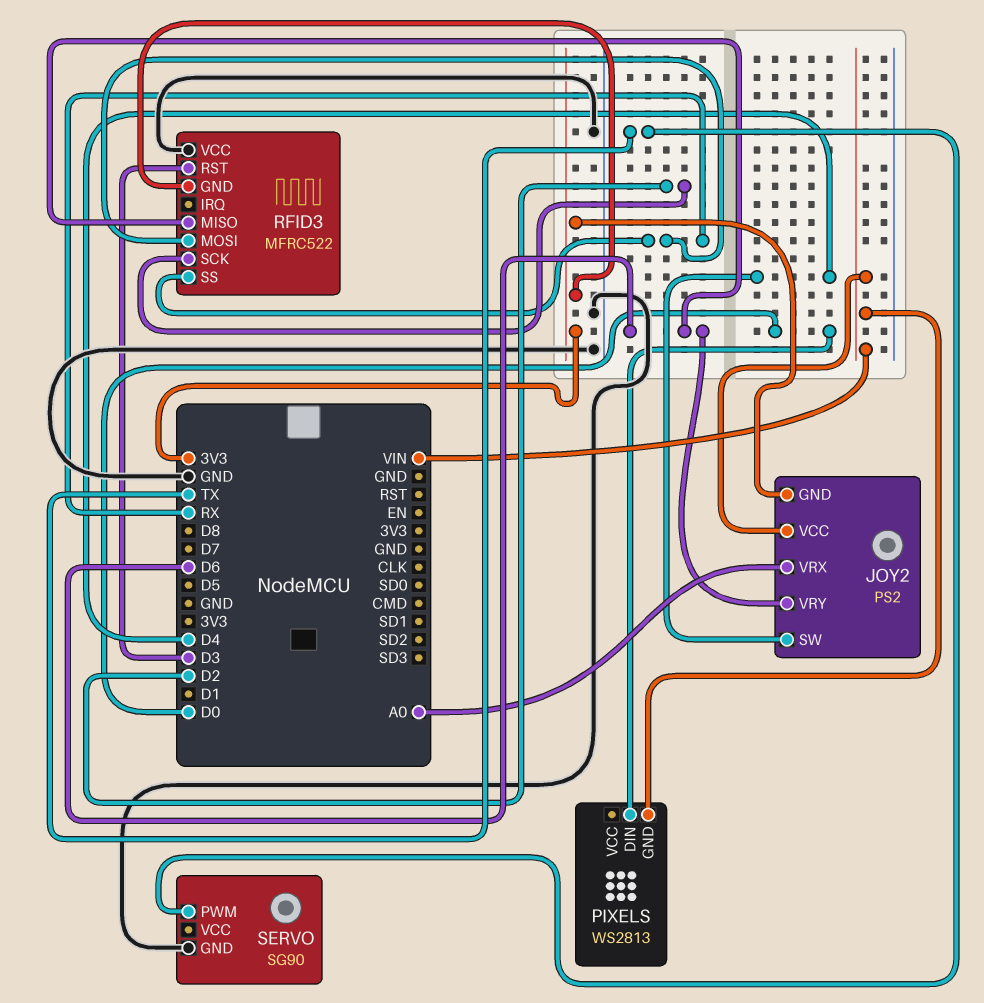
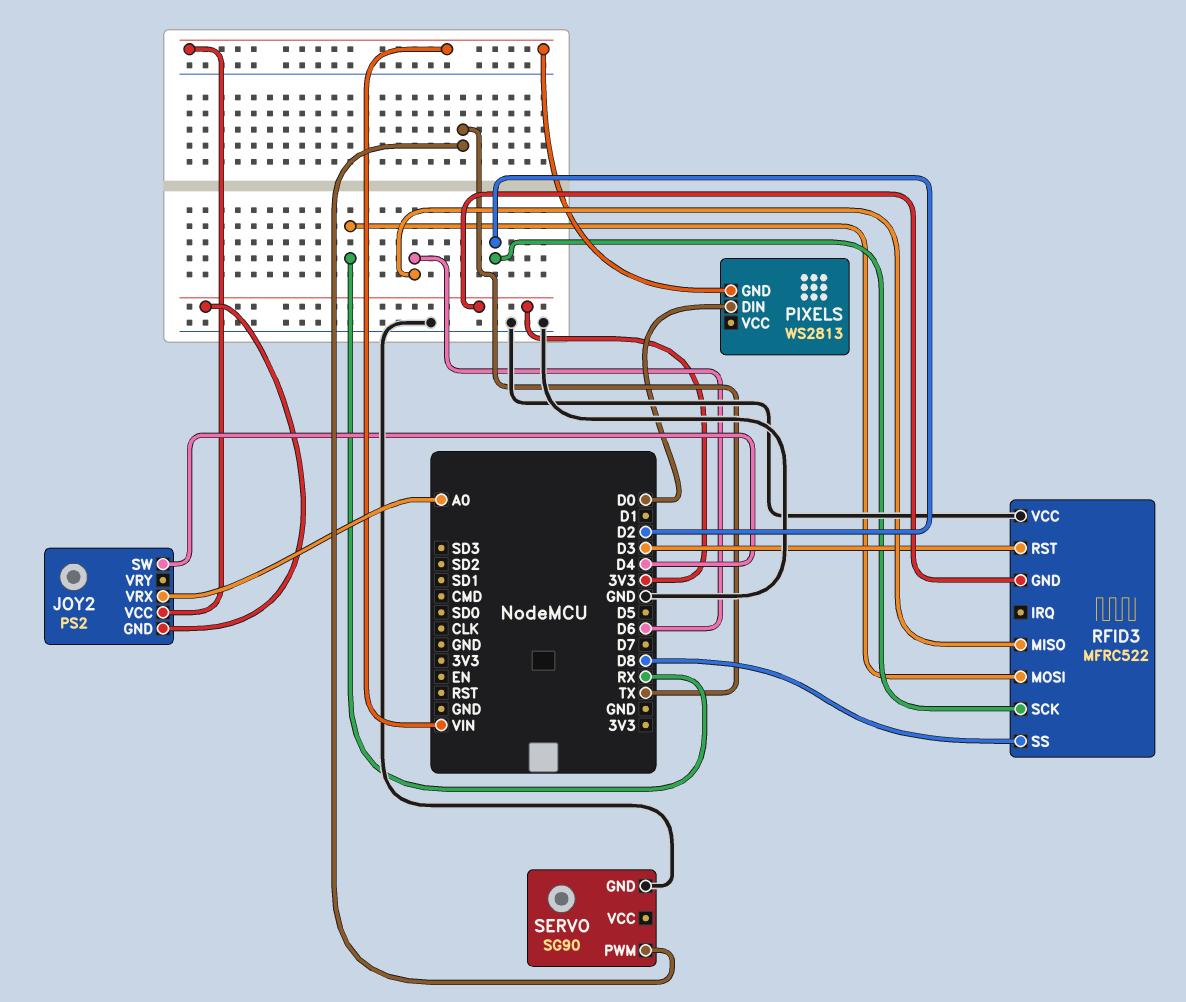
JOY2 pin VRY: D6 -> none
RFID3 pin SS: RX -> D8

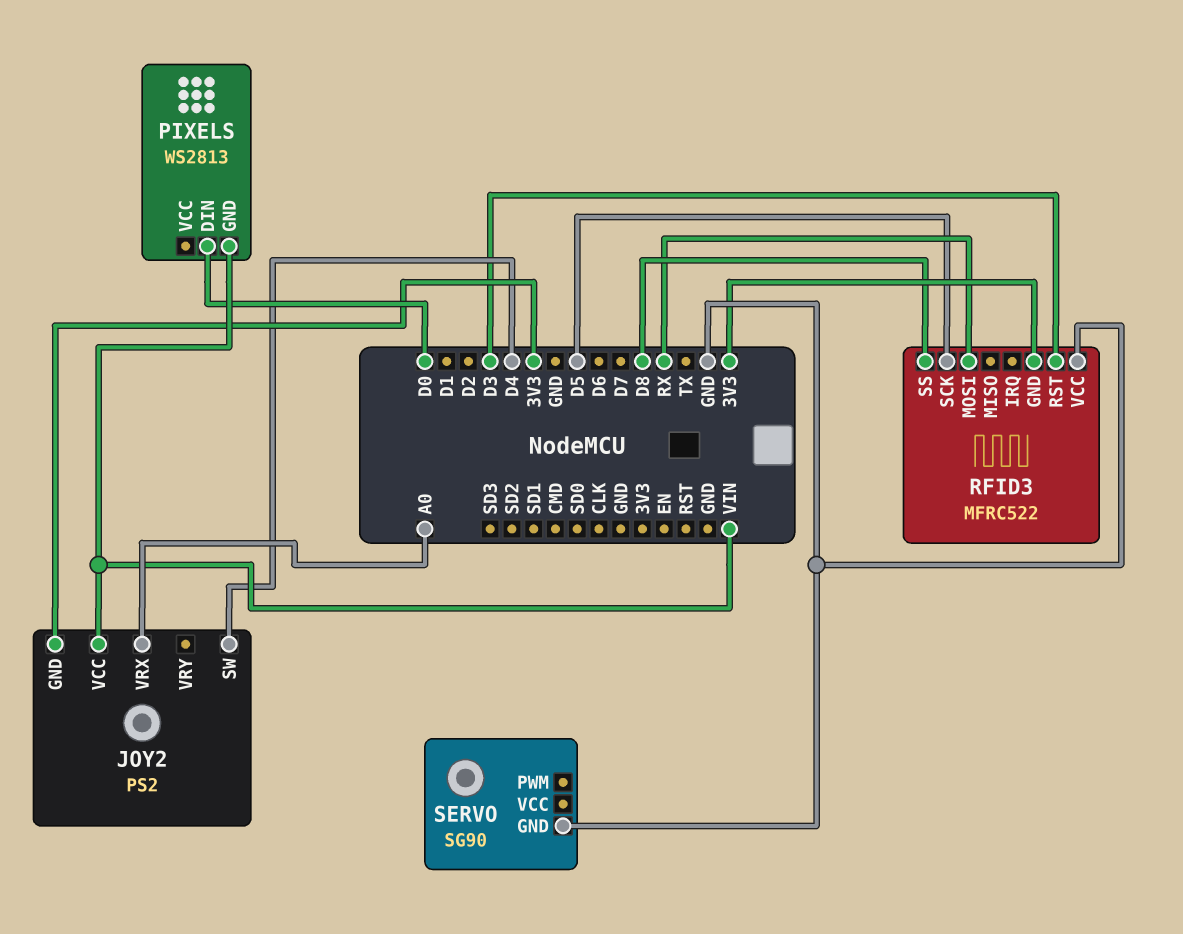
RFID3 pin MISO: D6 -> none
RFID3 pin SCK: D2 -> D5
SERVO pin PWM: TX -> none

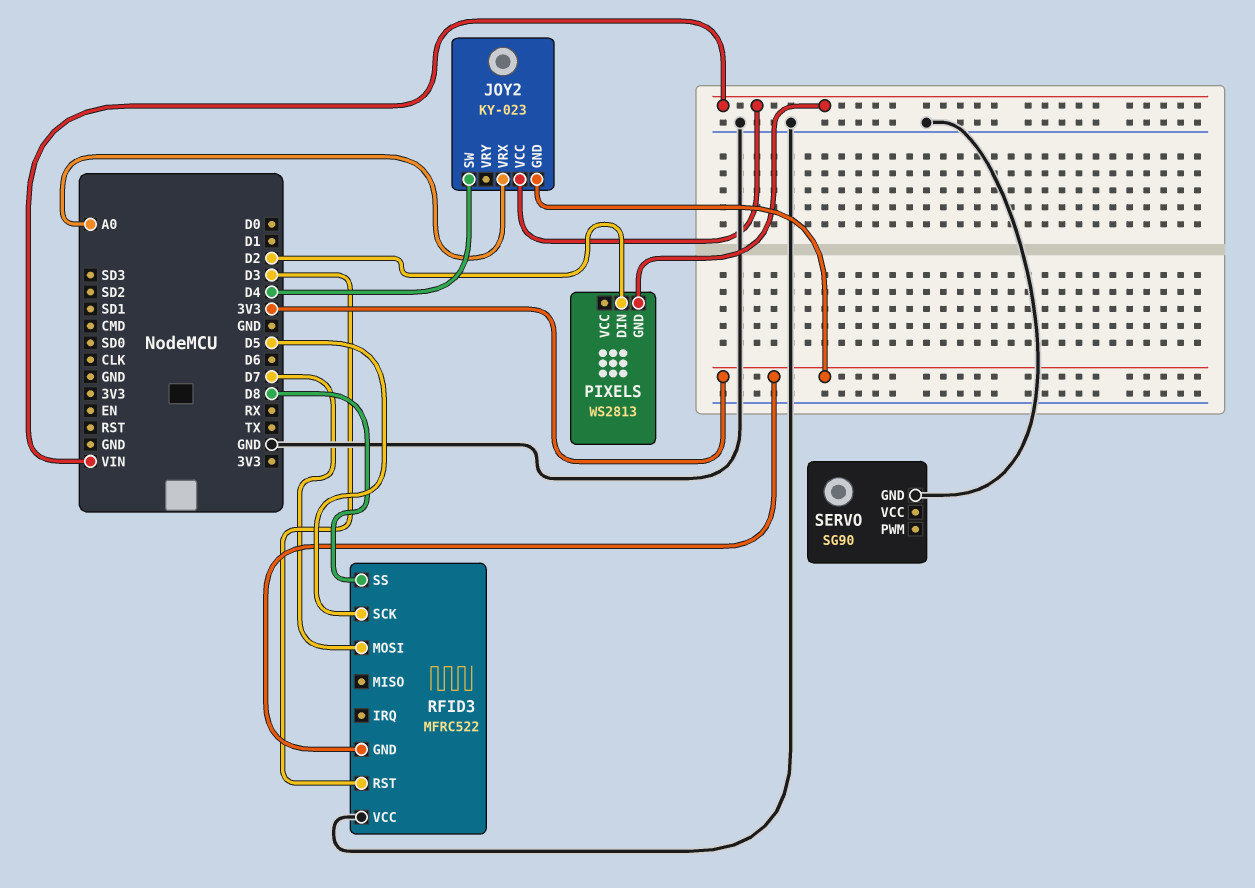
JOY2: PS2 -> KY-023
PIXELS pin DIN: D0 -> D2
RFID3 pin MOSI: RX -> D7

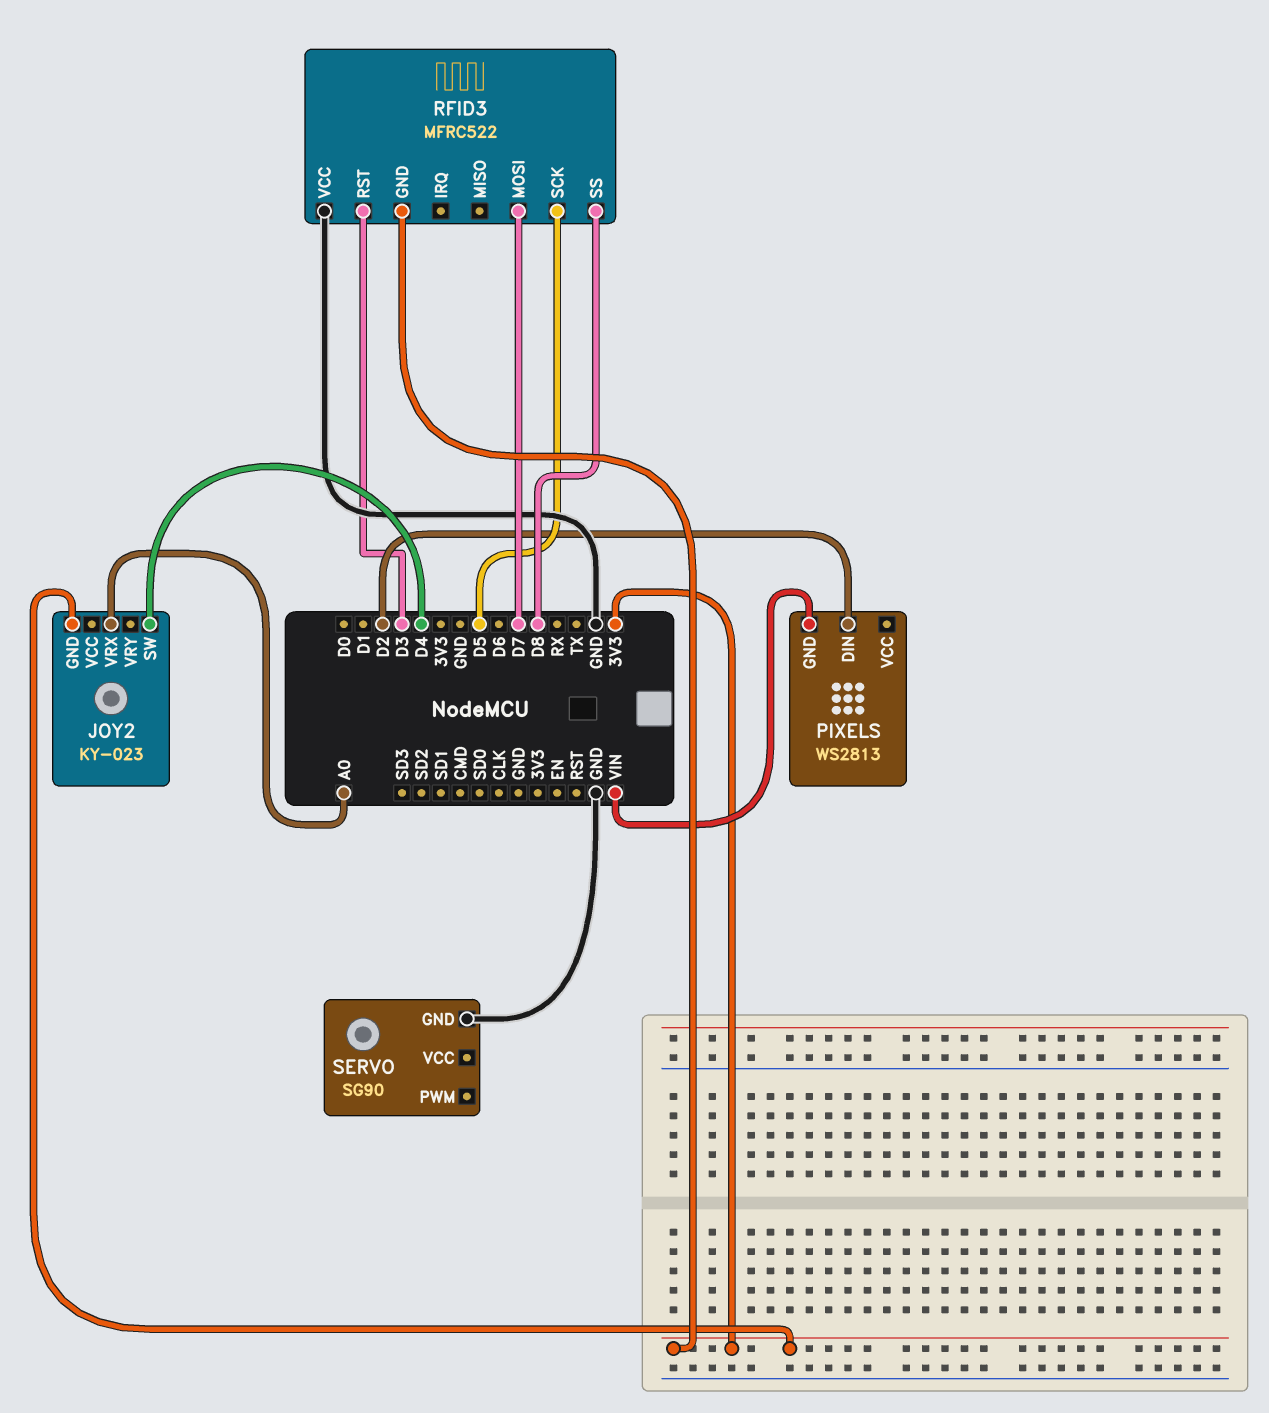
JOY2 pin VCC: VIN -> none

